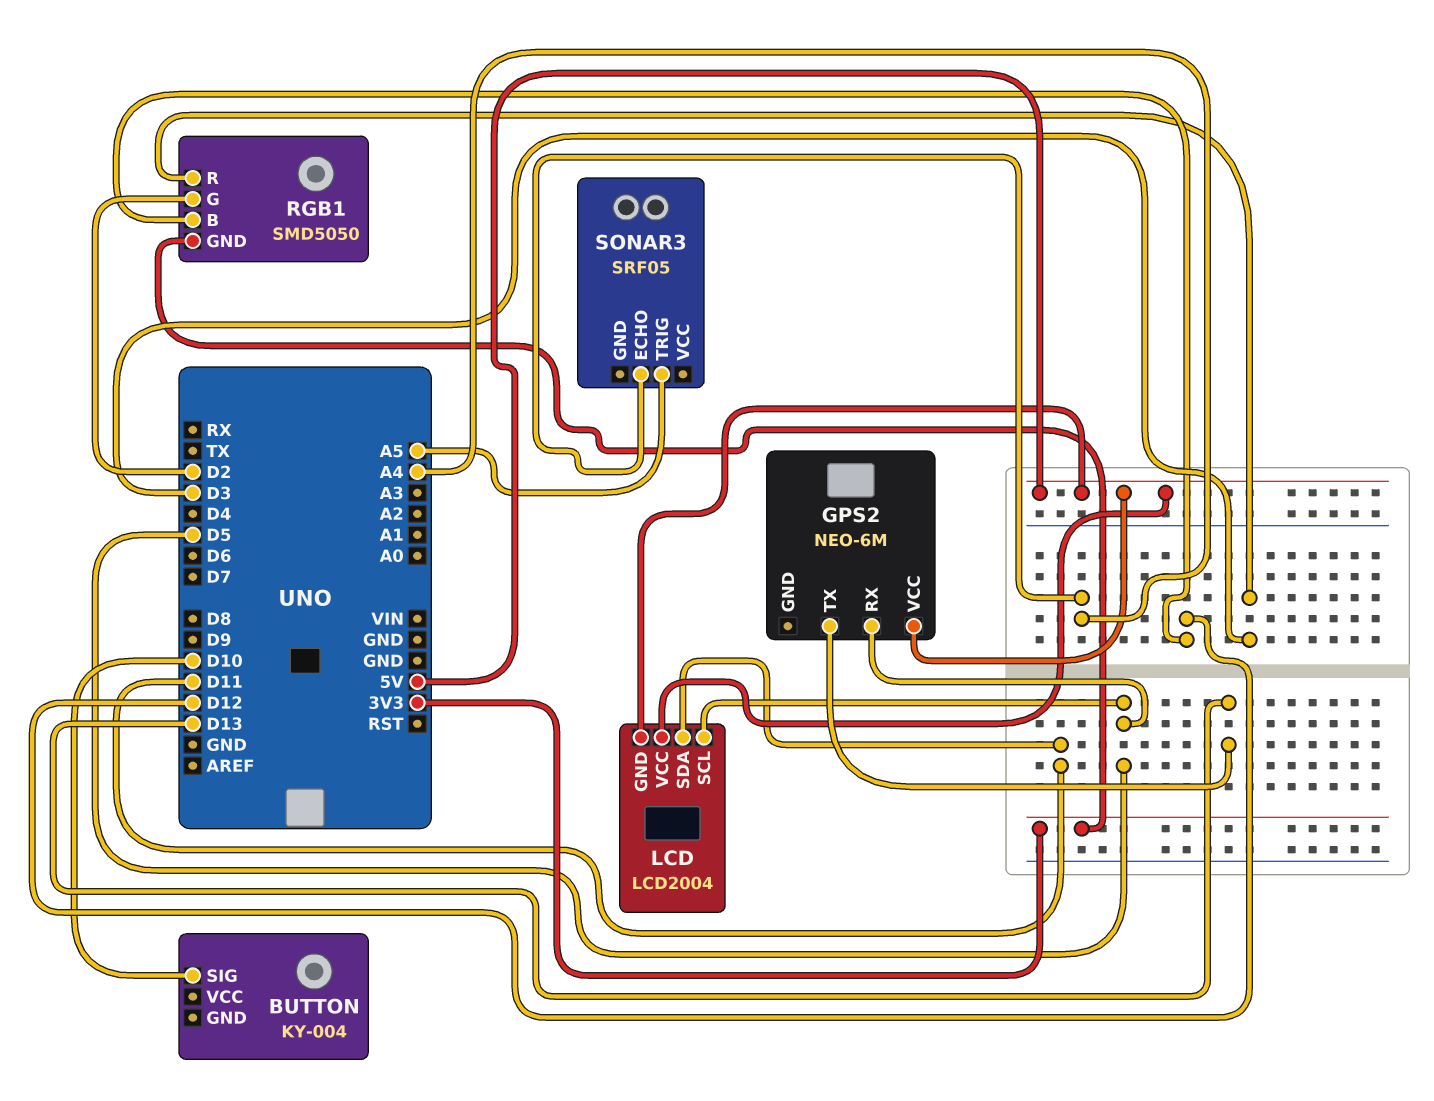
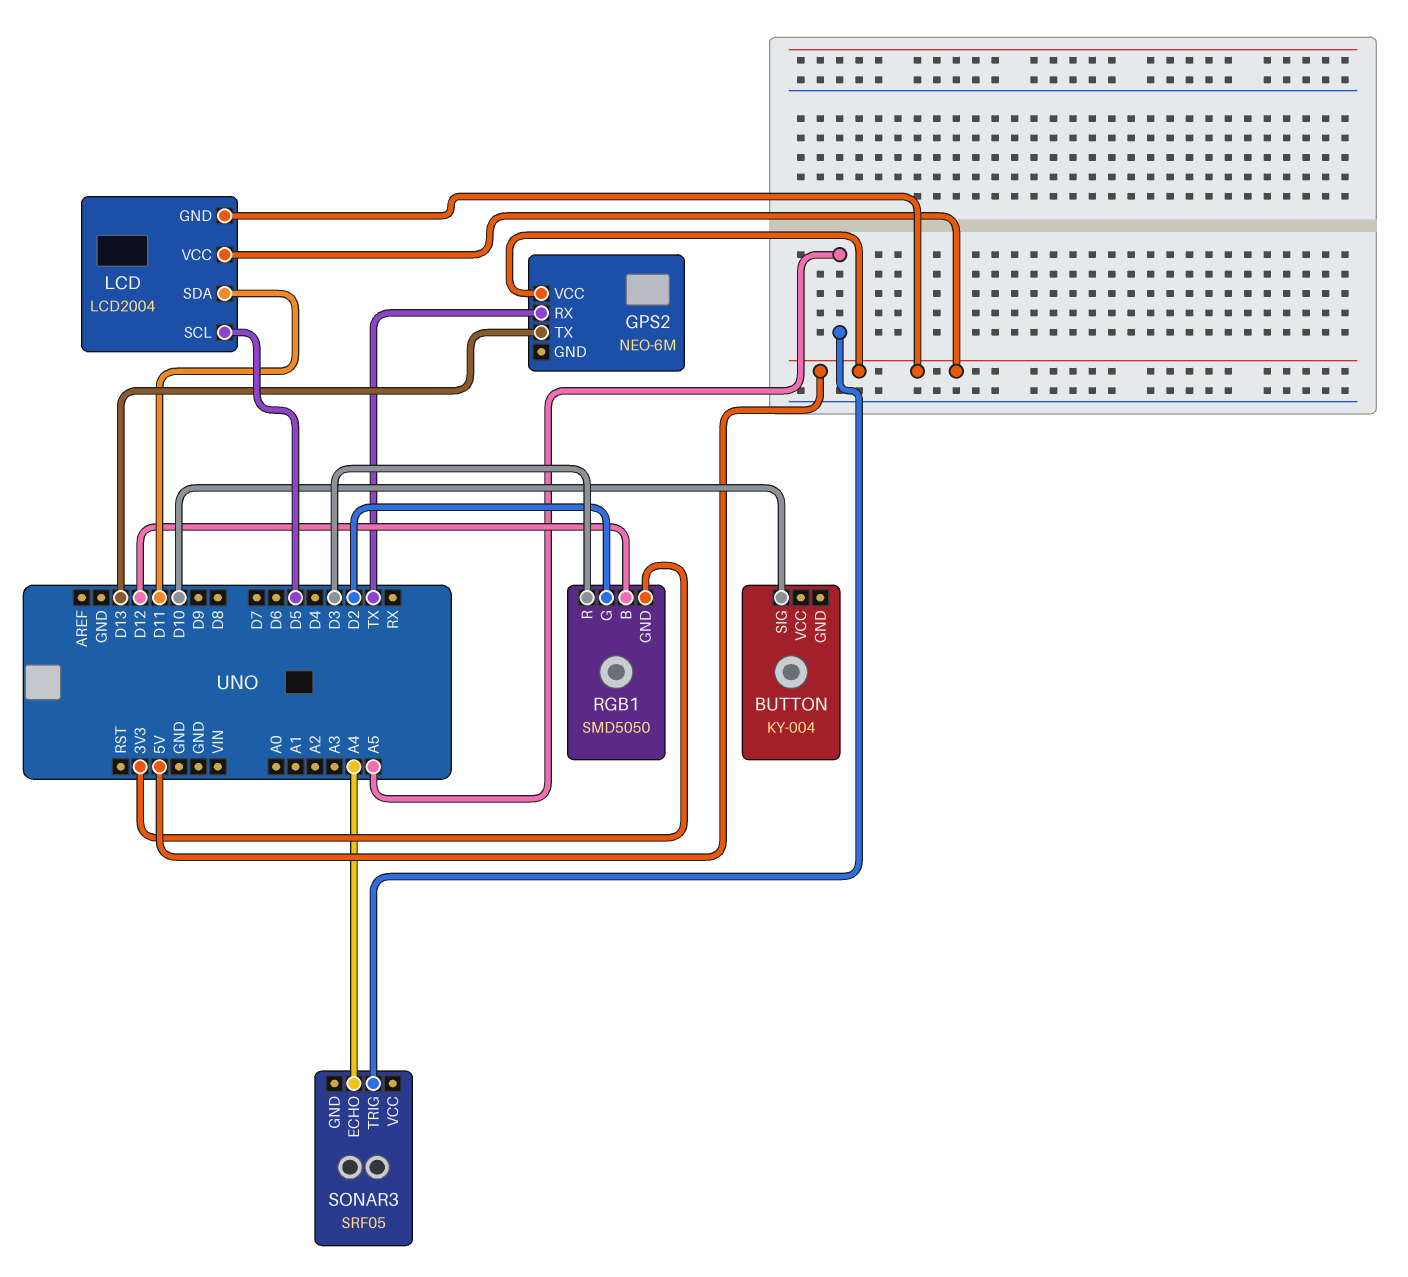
GPS2 pin RX: D5 -> TX

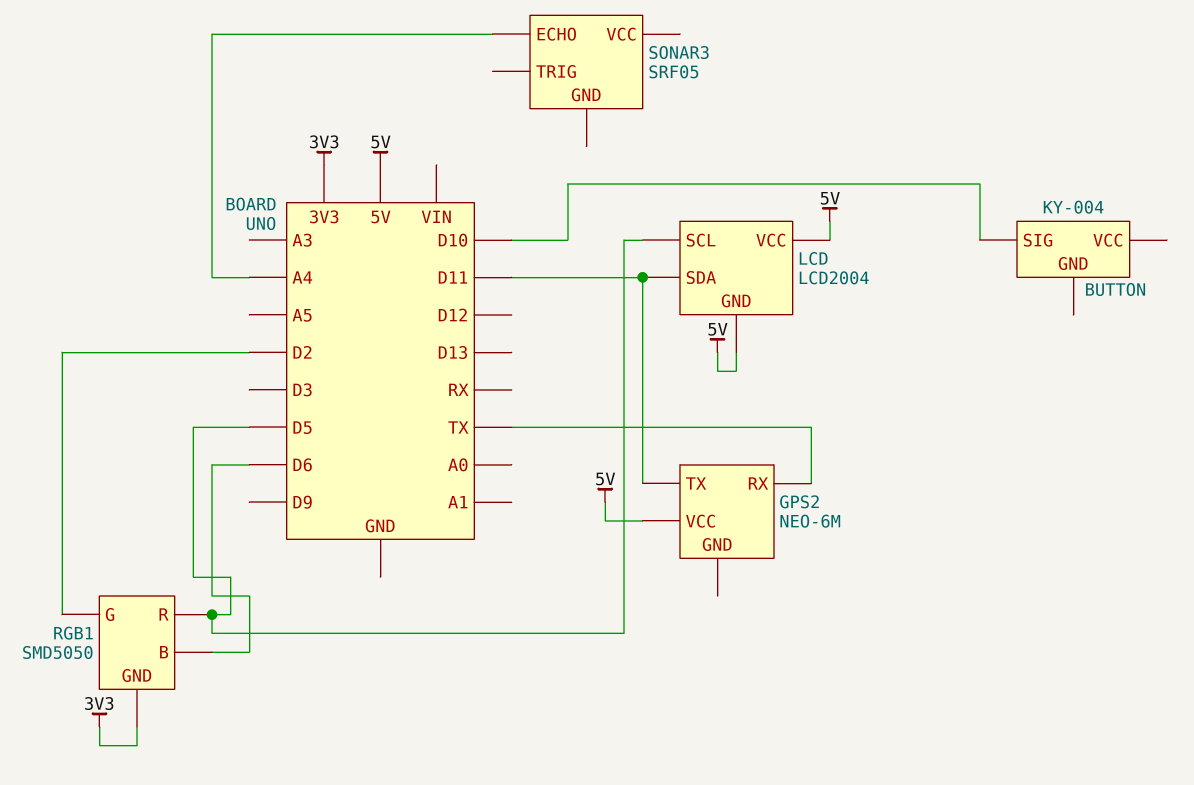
GPS2 pin TX: D13 -> D11
RGB1 pin B: D12 -> D6
RGB1 pin R: D3 -> D5
SONAR3 pin TRIG: A5 -> none

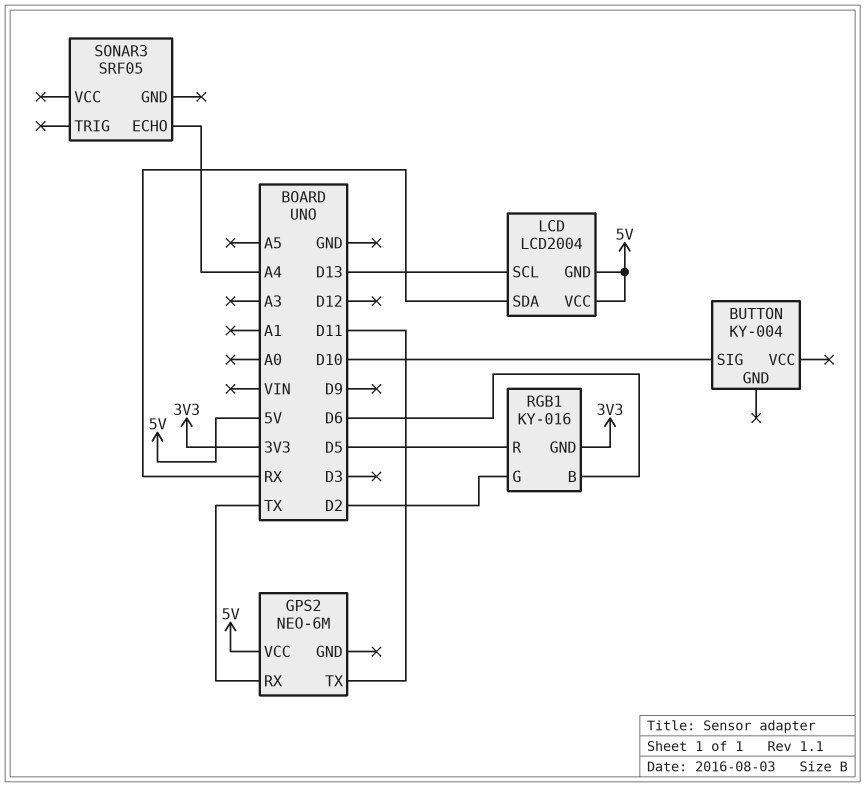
LCD pin SCL: D5 -> D13
LCD pin SDA: D11 -> RX
RGB1: SMD5050 -> KY-016

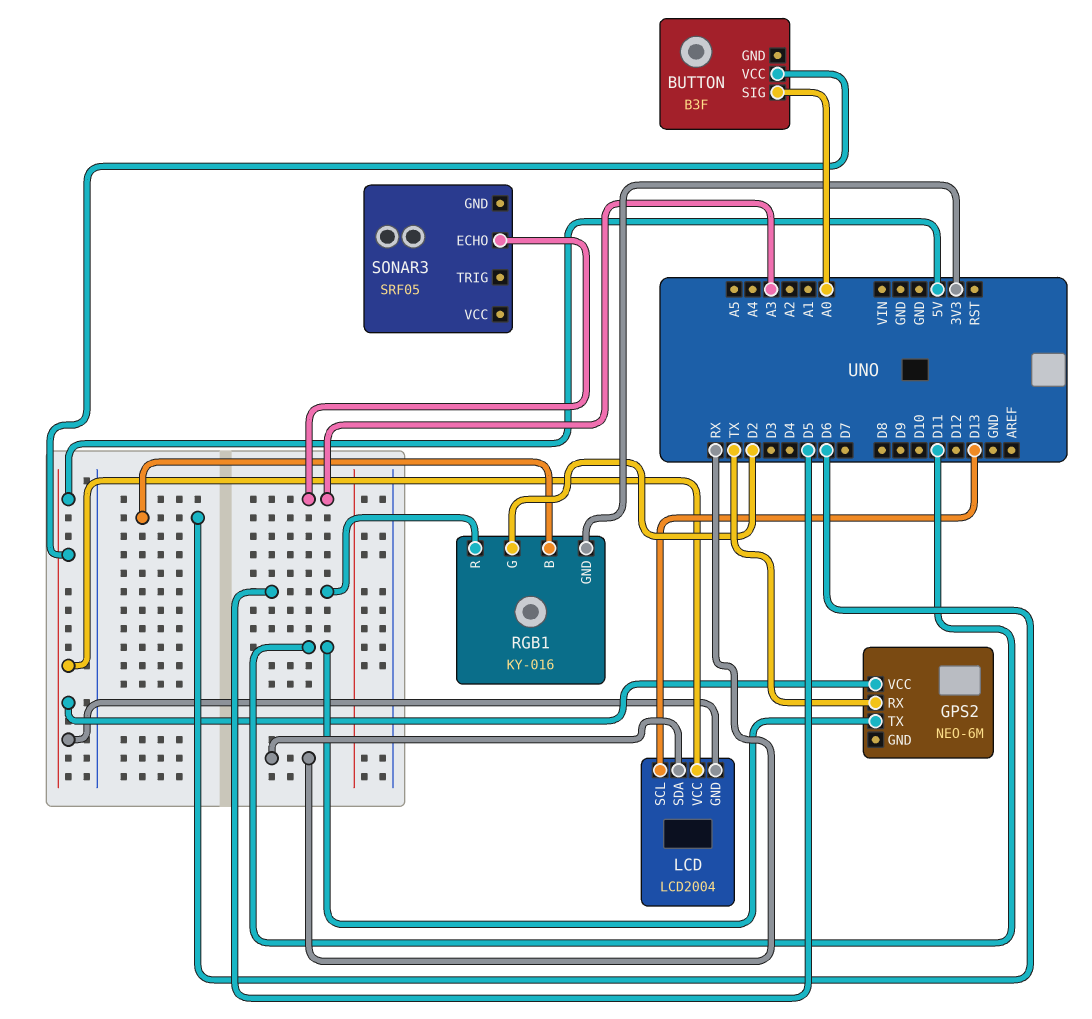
BUTTON: KY-004 -> B3F
BUTTON pin SIG: D10 -> A0
BUTTON pin VCC: none -> 5V
SONAR3 pin ECHO: A4 -> A3

